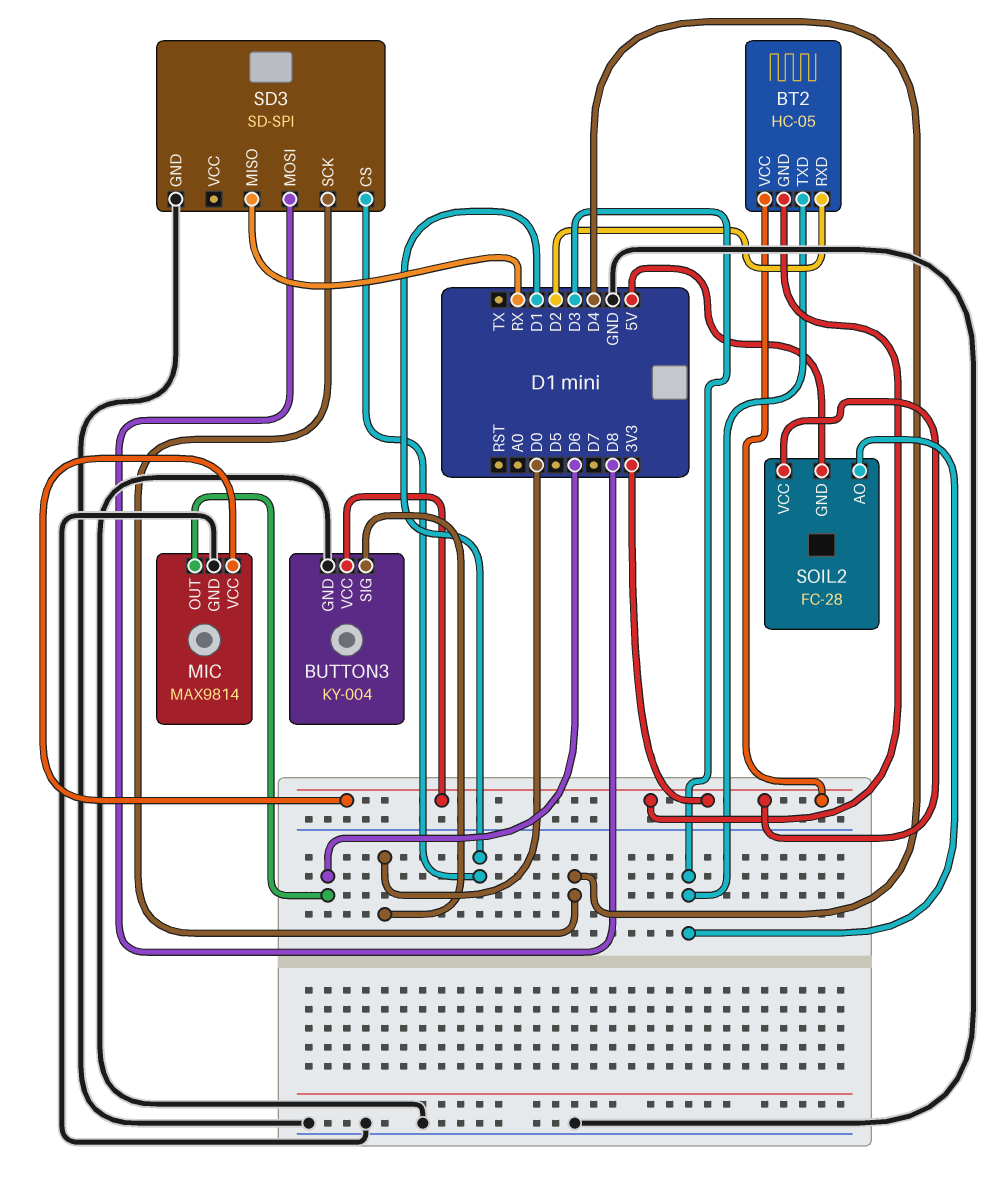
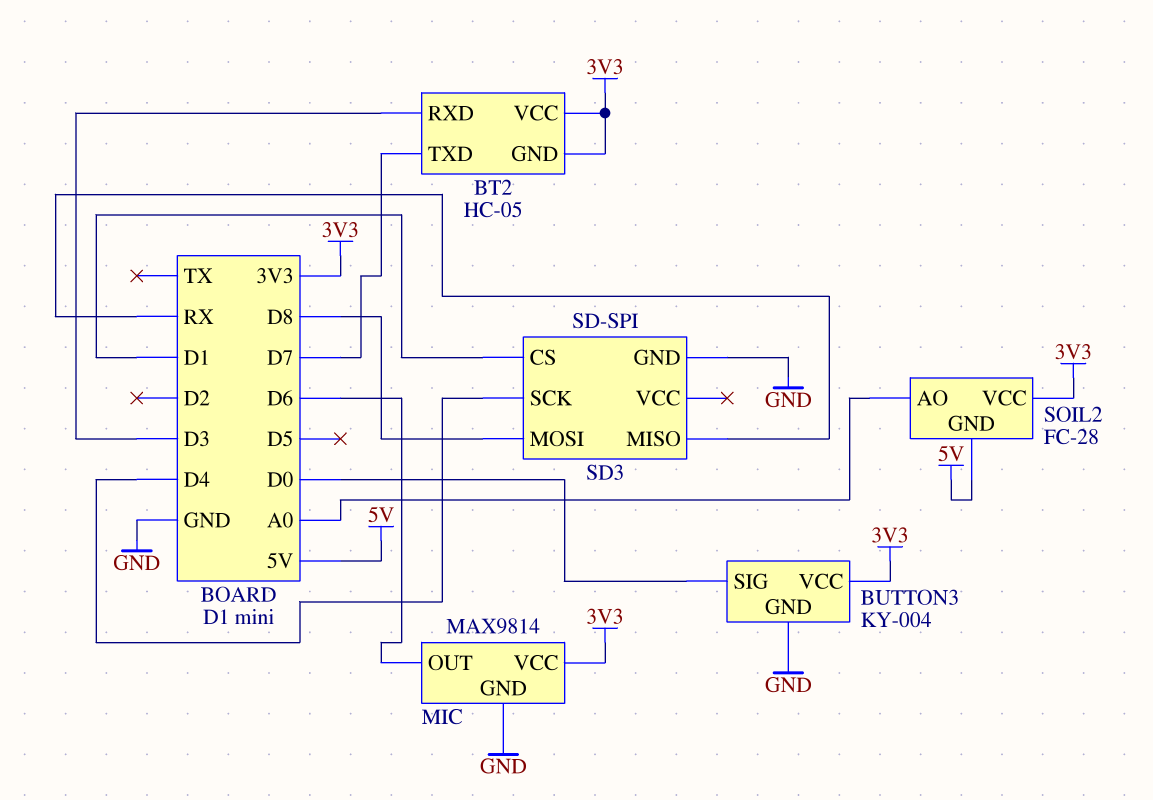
BT2 pin RXD: D2 -> D3
BT2 pin TXD: D3 -> D7
SOIL2 pin AO: D3 -> A0

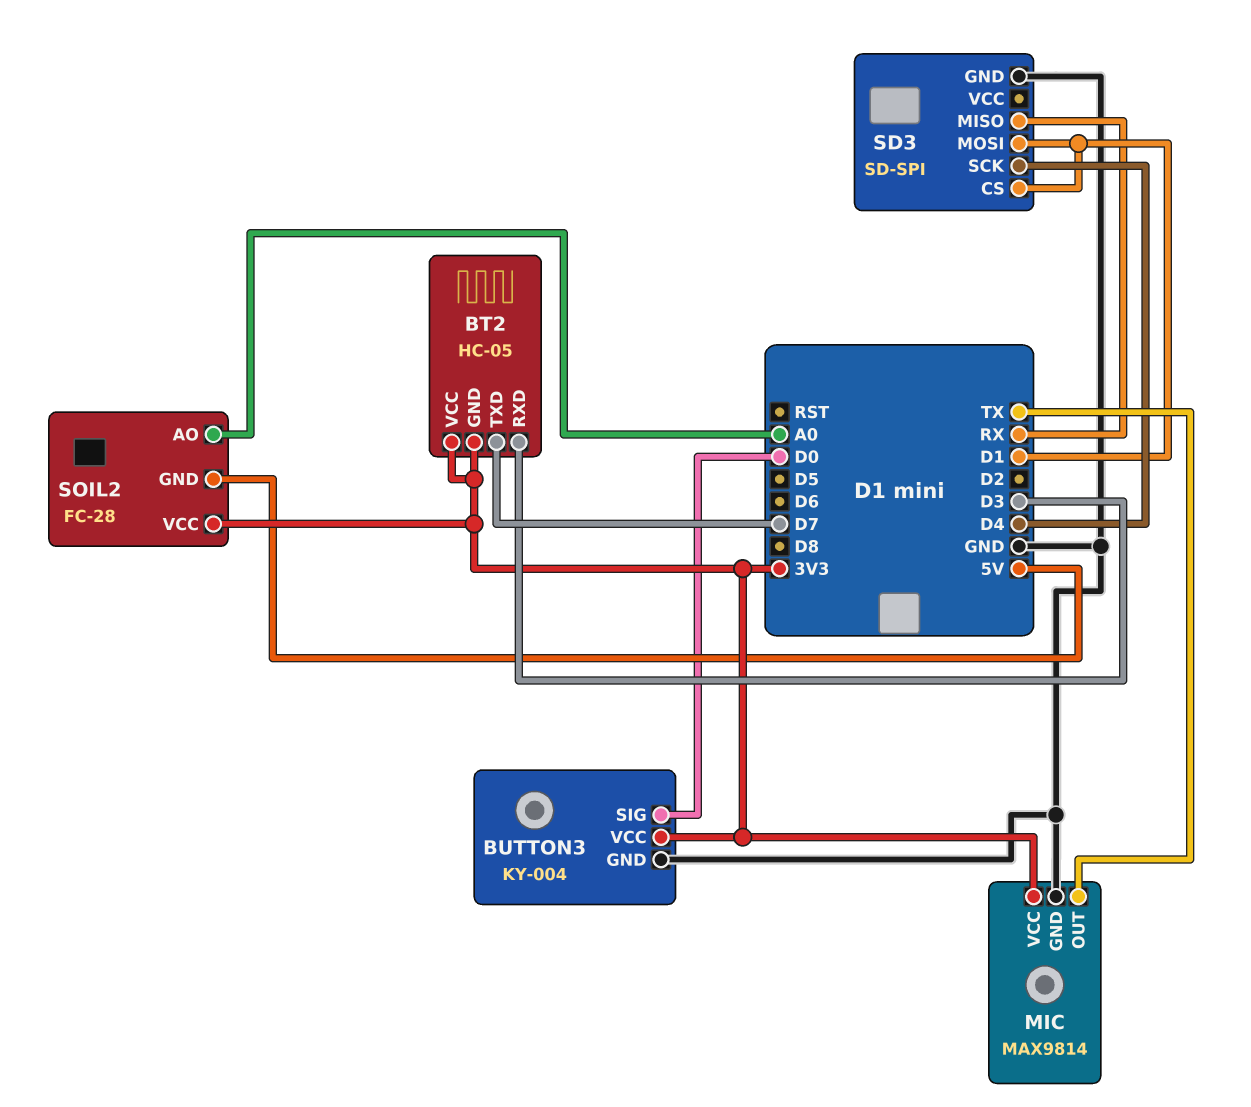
MIC pin OUT: D6 -> TX
SD3 pin MOSI: D8 -> D1

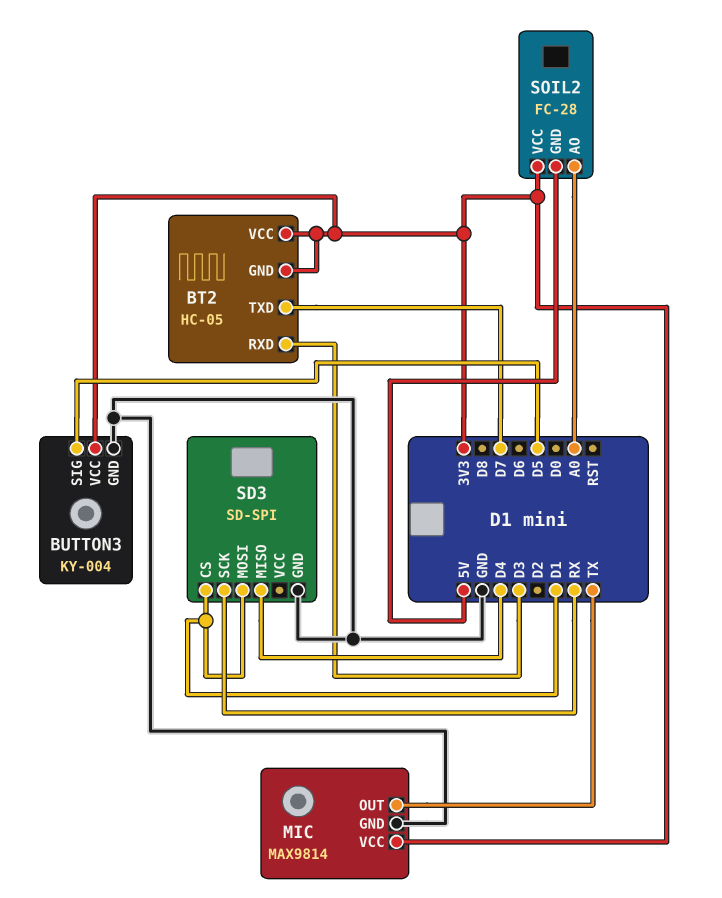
BUTTON3 pin SIG: D0 -> D5
SD3 pin MISO: RX -> D4
SD3 pin SCK: D4 -> RX

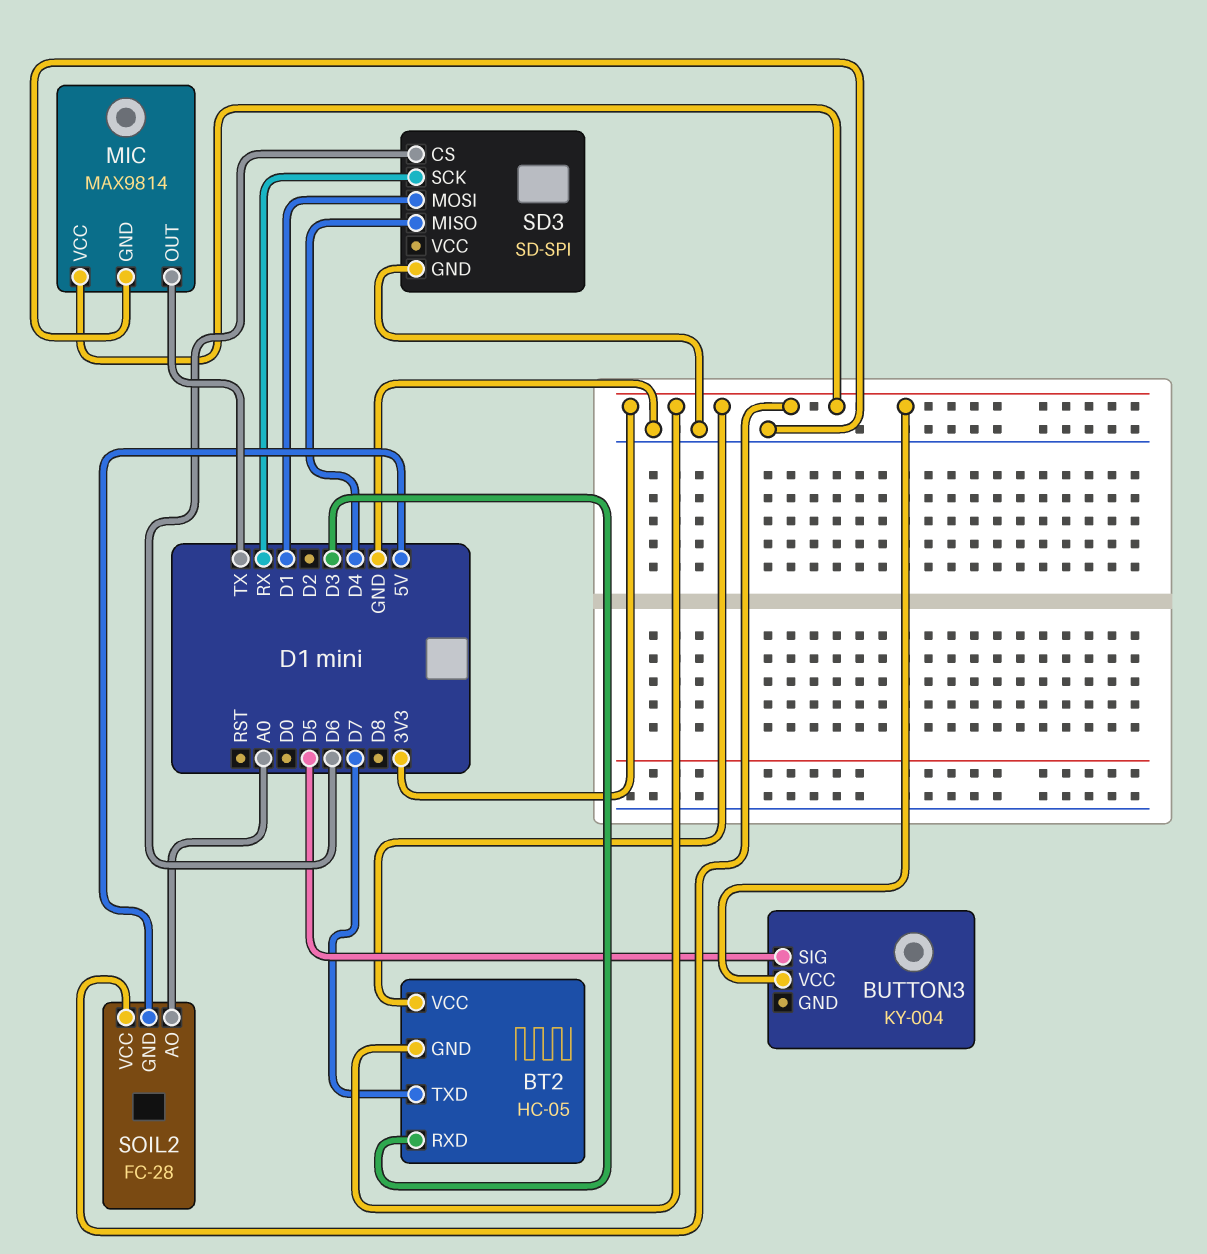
BUTTON3 pin GND: GND -> none
SD3 pin CS: D1 -> D6

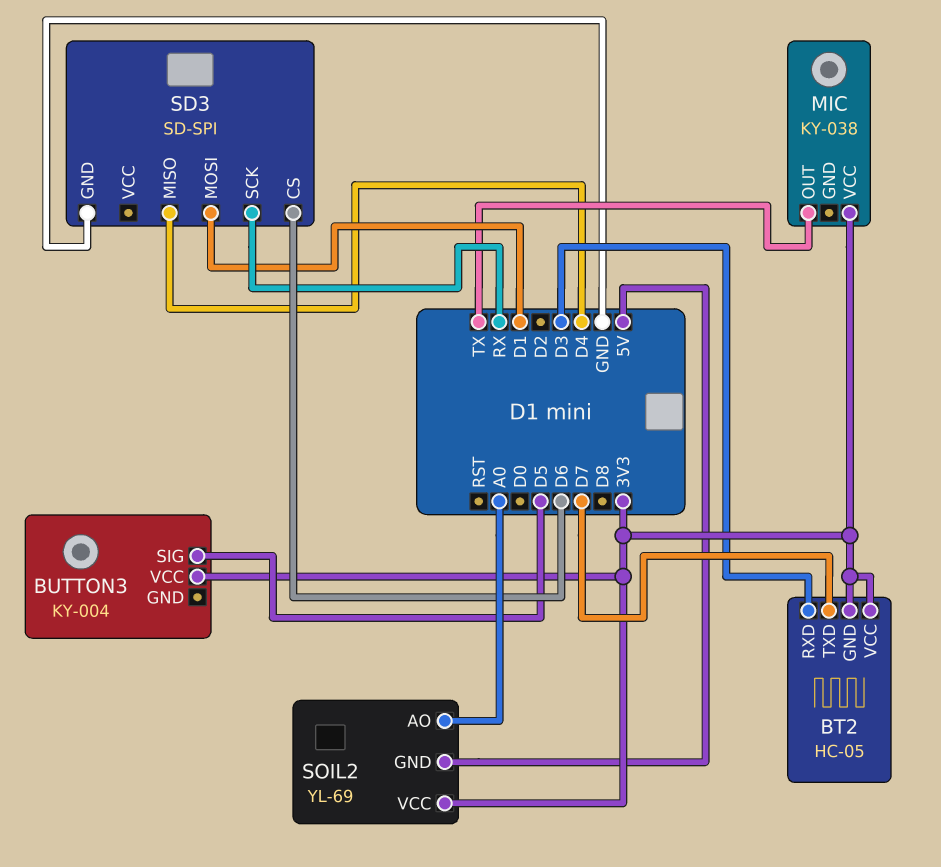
MIC: MAX9814 -> KY-038
MIC pin GND: GND -> none
SOIL2: FC-28 -> YL-69

